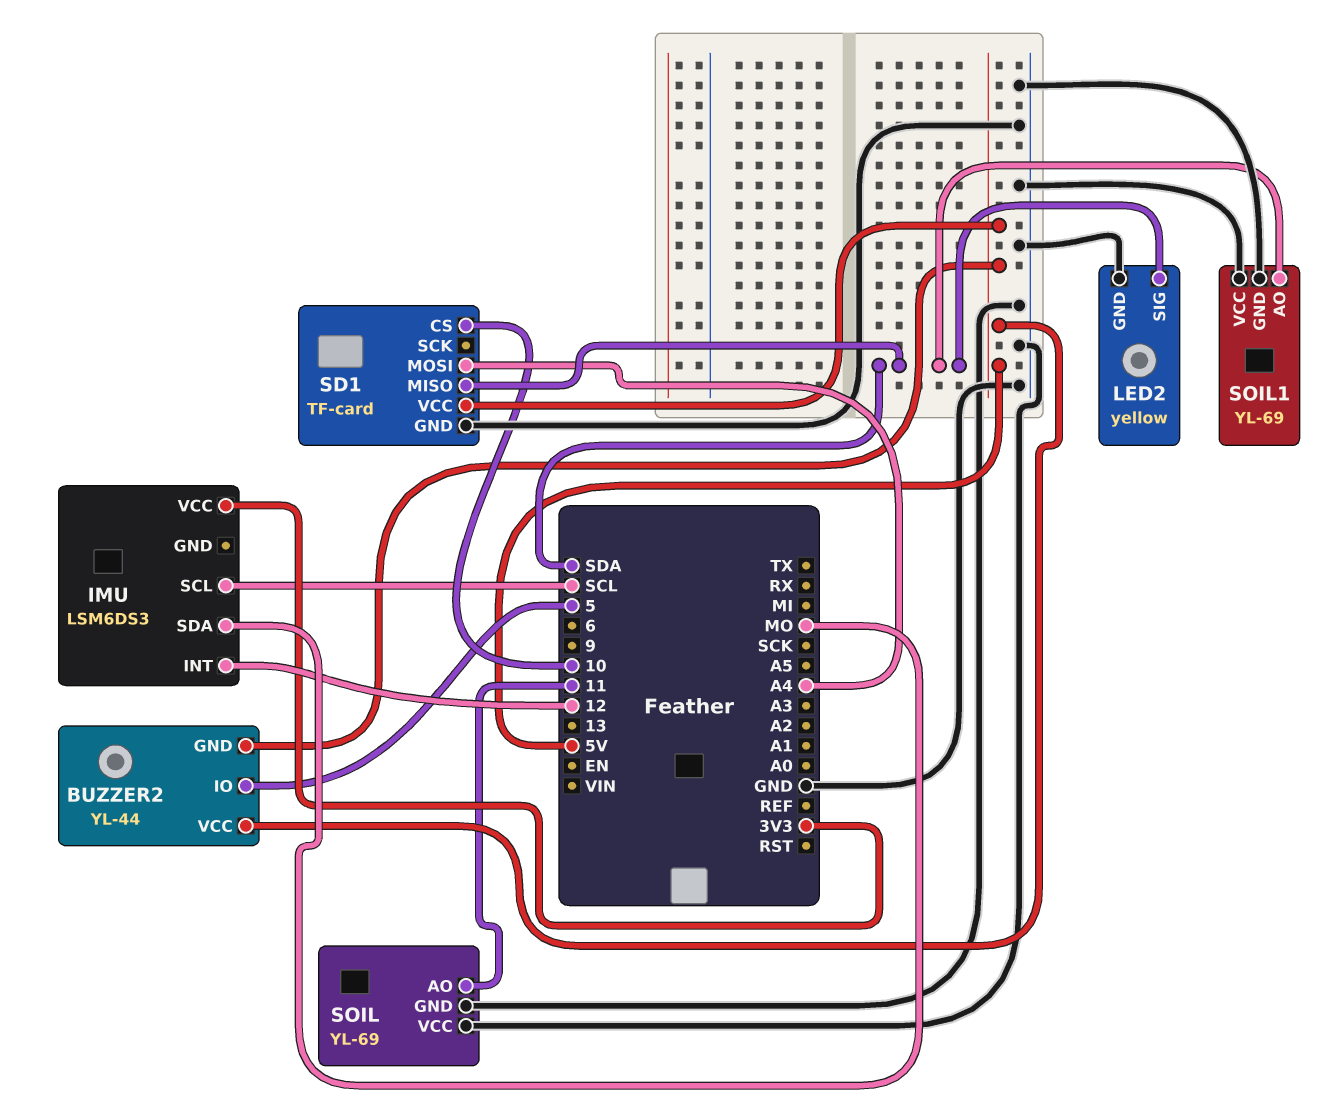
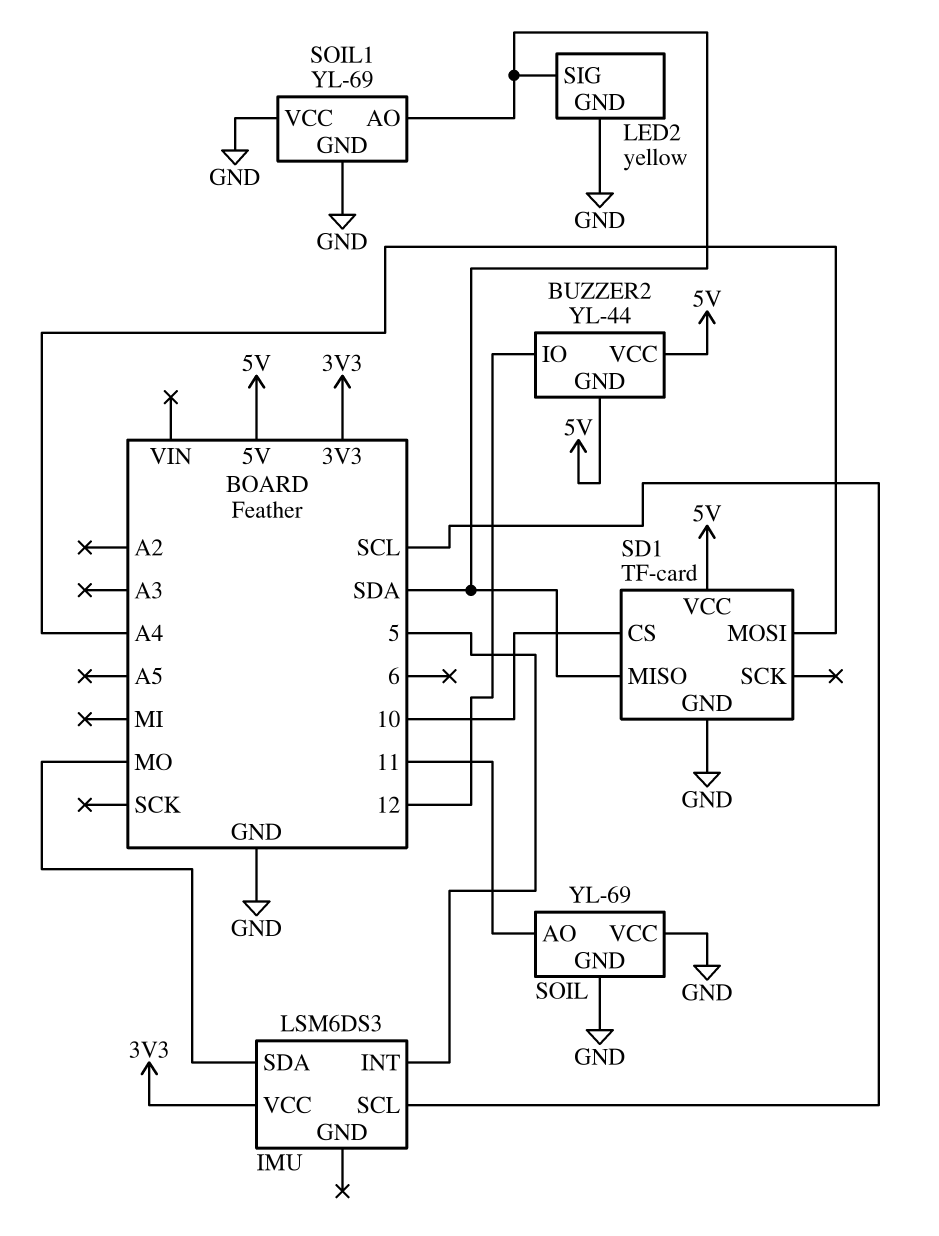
BUZZER2 pin IO: 5 -> 12
IMU pin INT: 12 -> 5

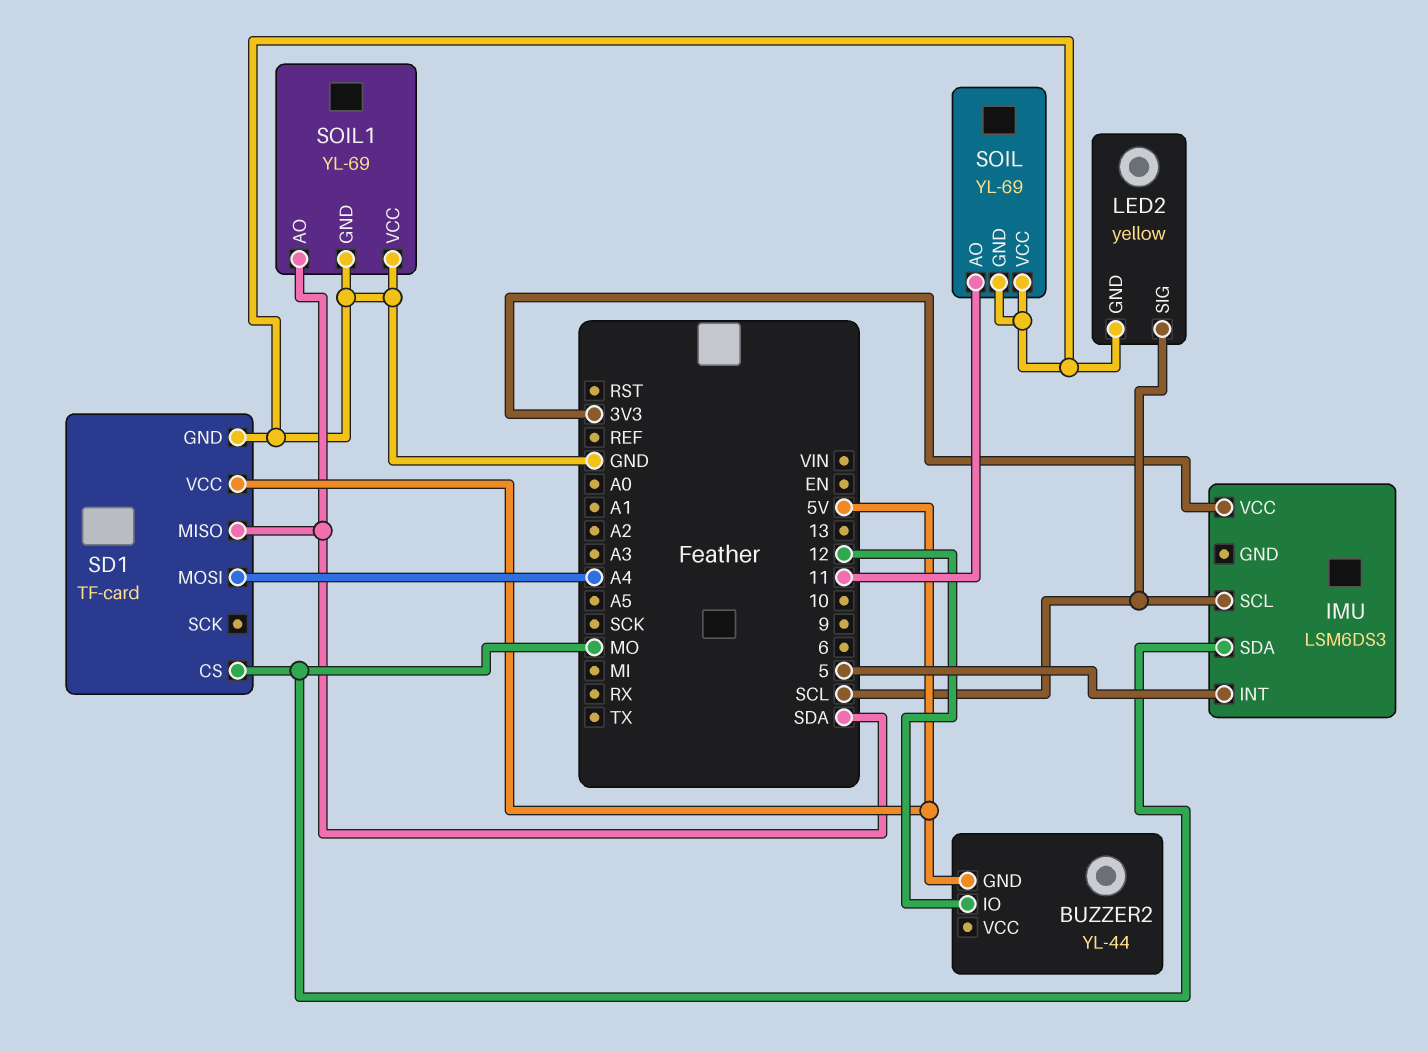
BUZZER2 pin VCC: 5V -> none
LED2 pin SIG: SDA -> SCL
SD1 pin CS: 10 -> MO

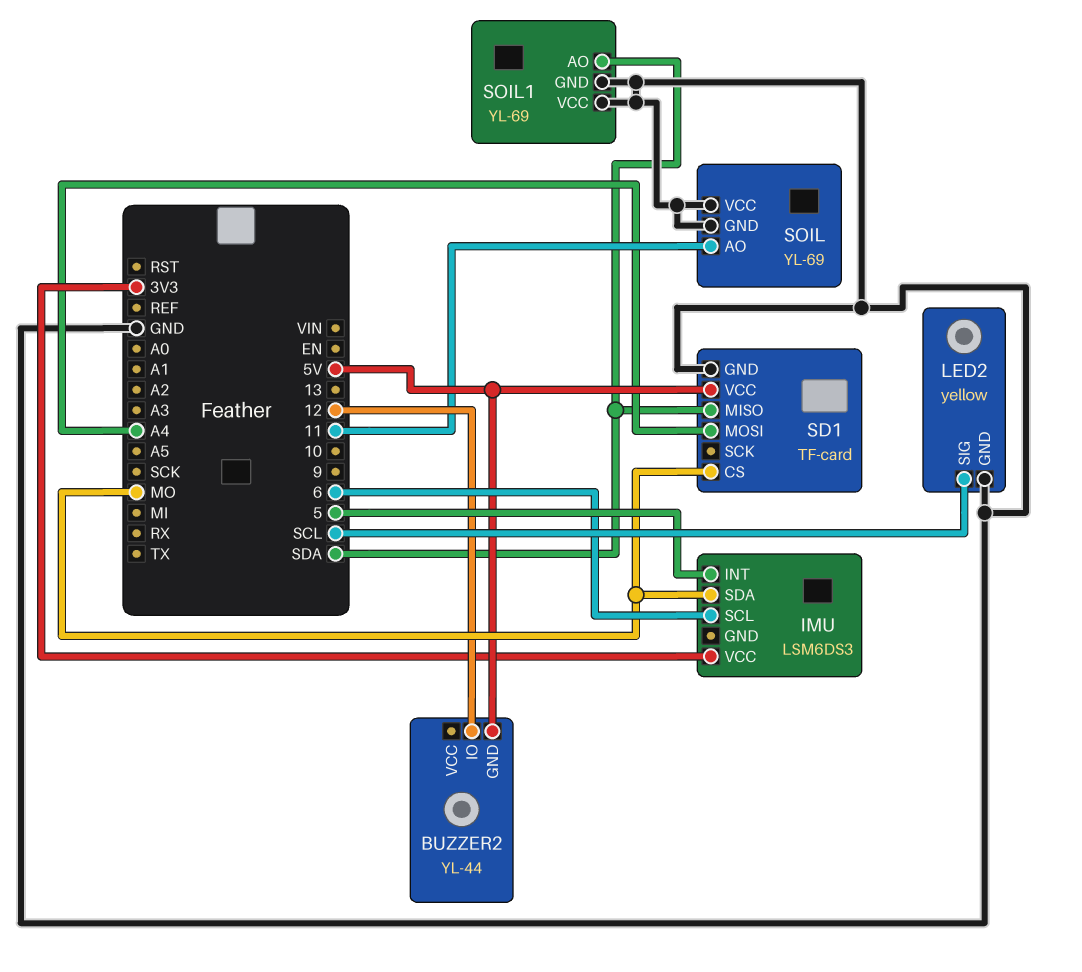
IMU pin SCL: SCL -> 6

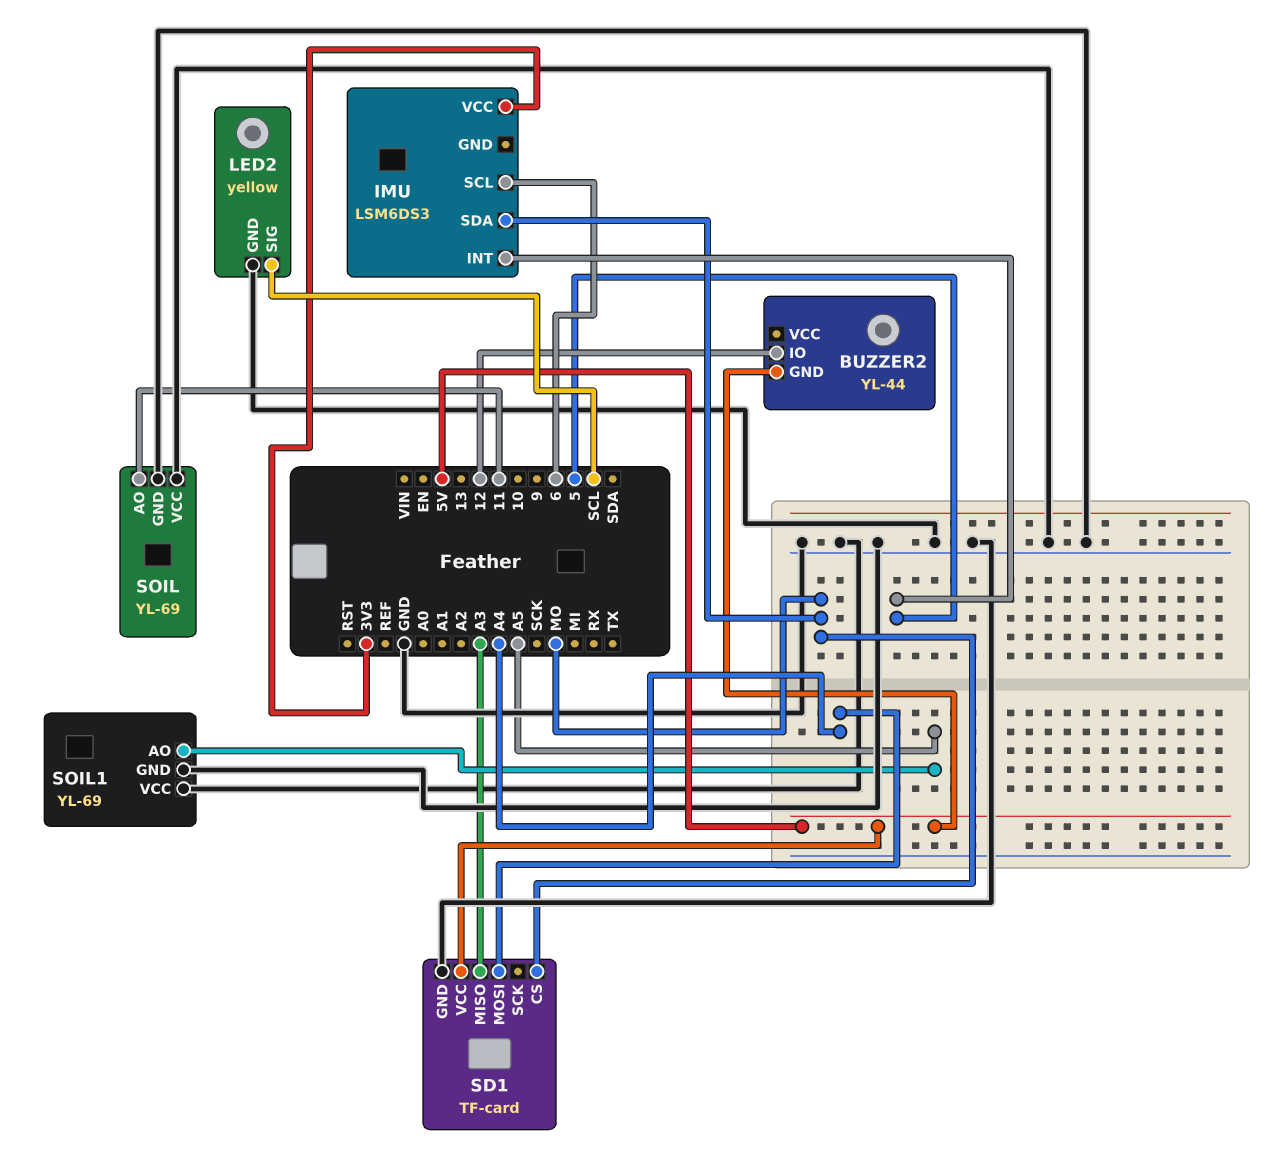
SD1 pin MISO: SDA -> A3
SOIL1 pin AO: SDA -> A5

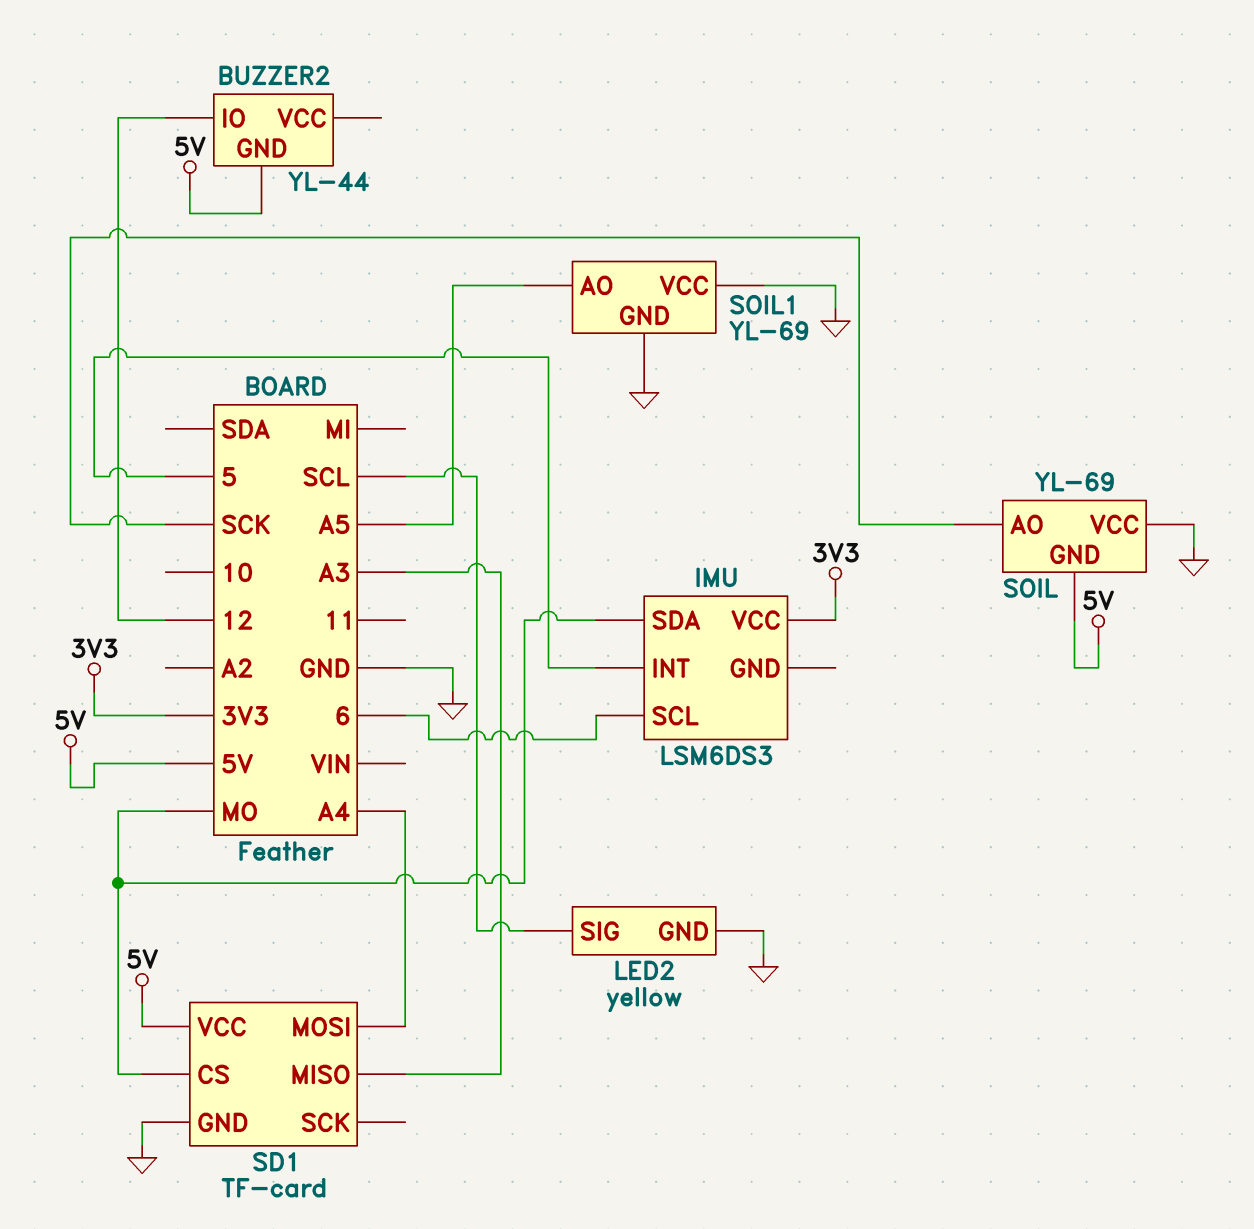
SOIL pin AO: 11 -> SCK
SOIL pin GND: GND -> 5V

